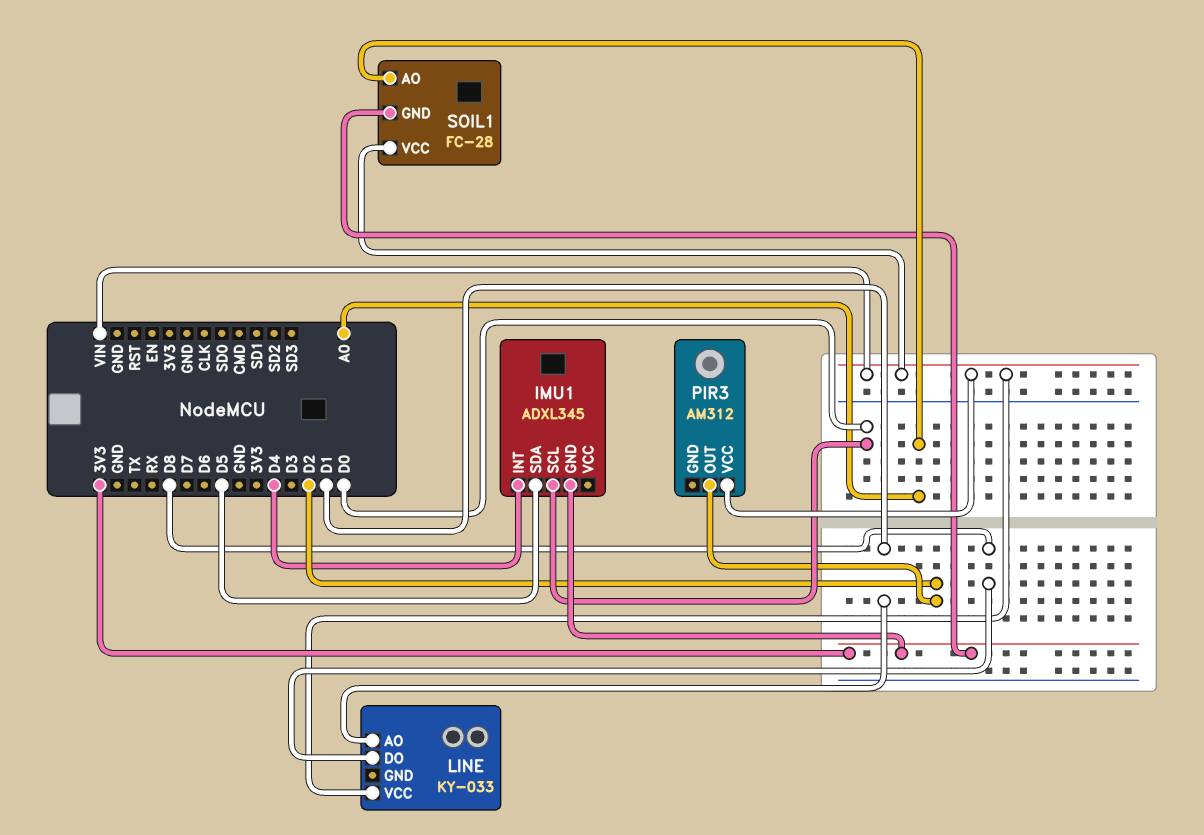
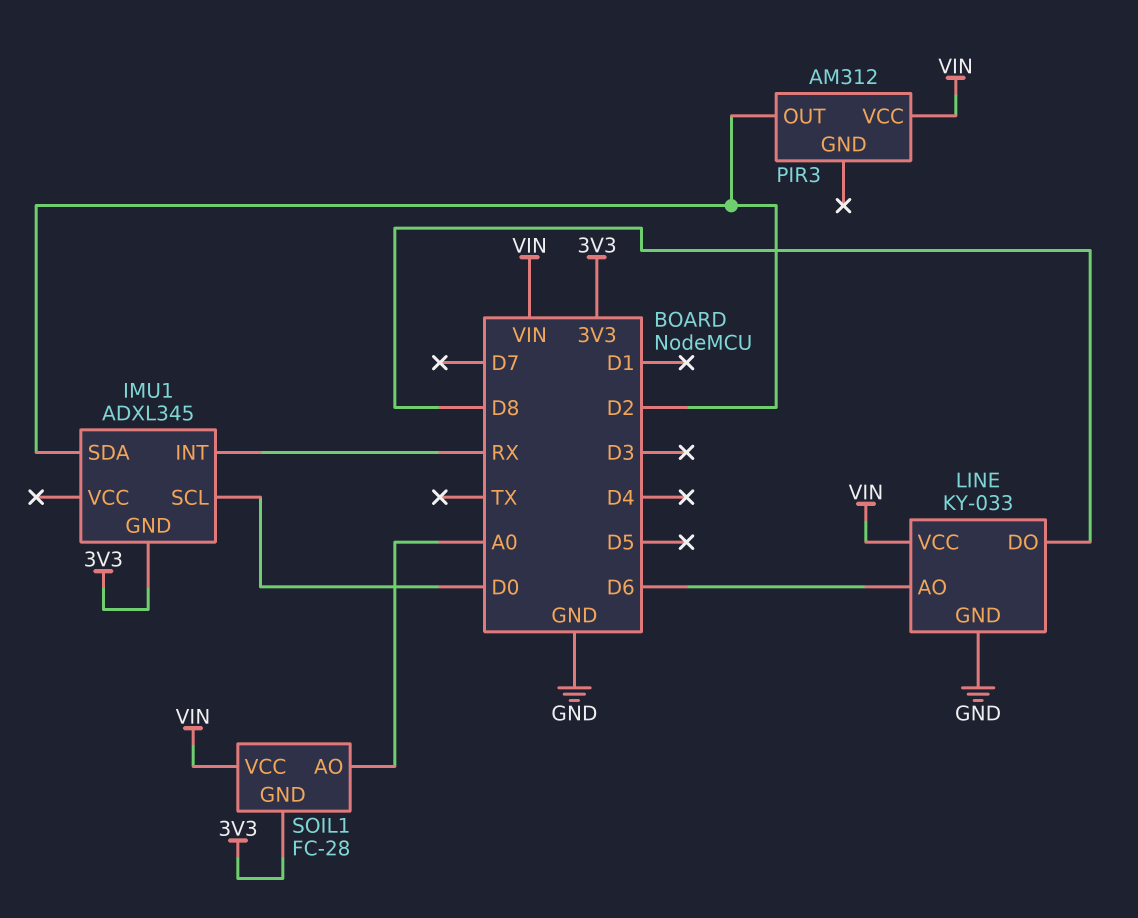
IMU1 pin INT: D4 -> RX
IMU1 pin SDA: D5 -> D2
LINE pin AO: D1 -> D6
LINE pin GND: none -> GND

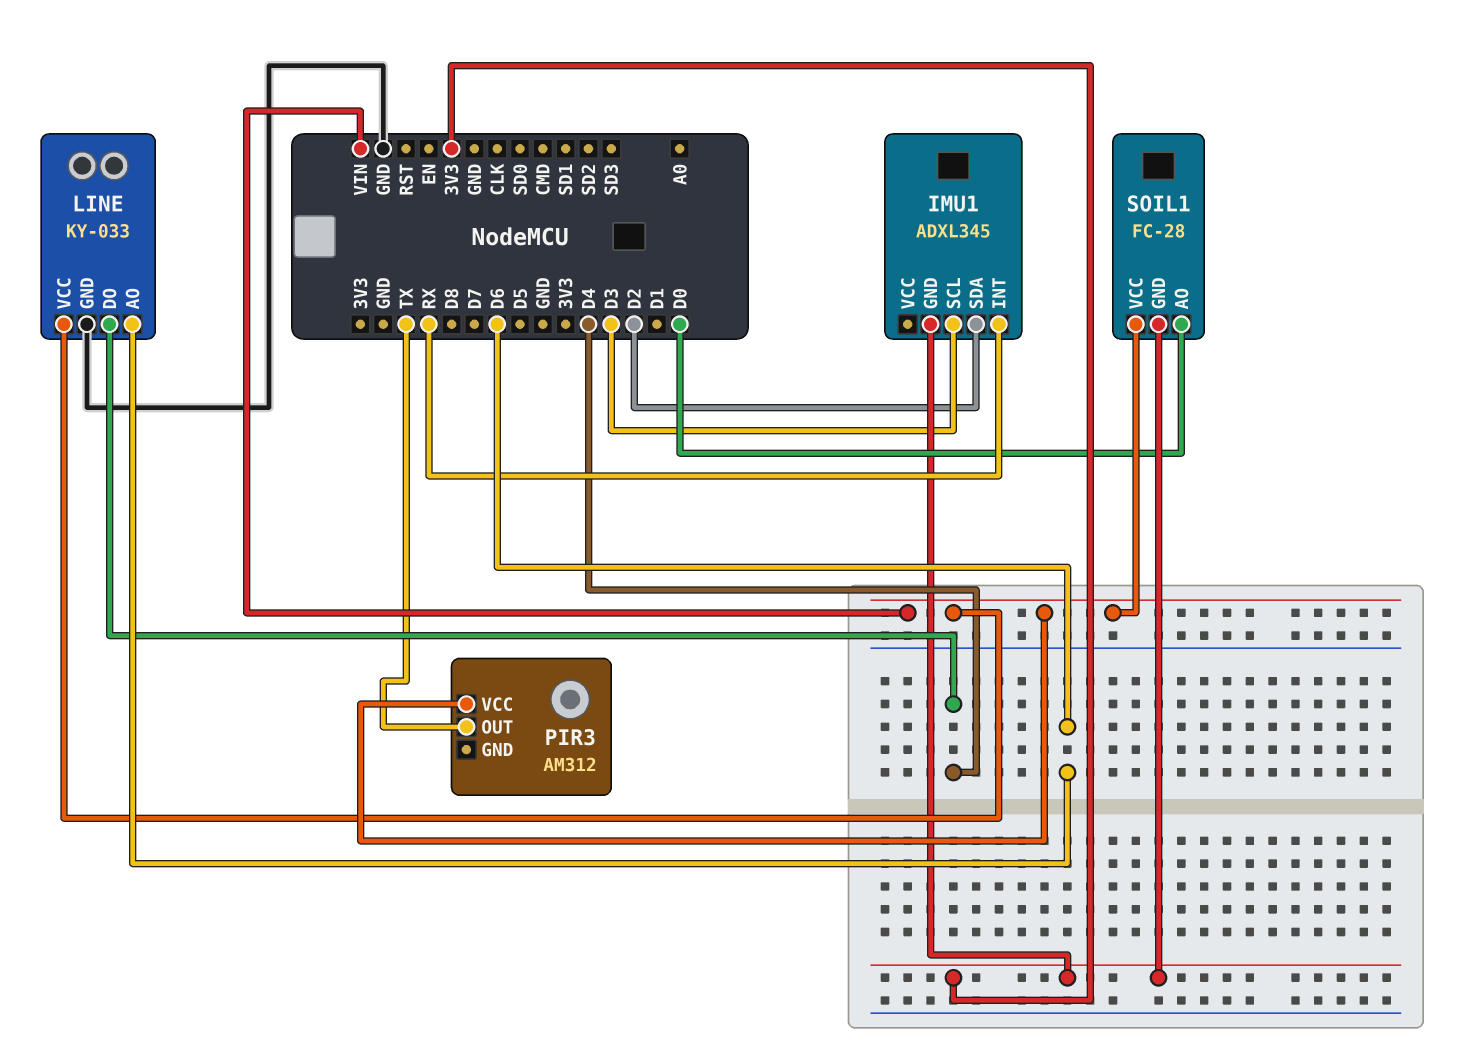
IMU1 pin SCL: D0 -> D3
LINE pin DO: D8 -> D4
PIR3 pin OUT: D2 -> TX
SOIL1 pin AO: A0 -> D0

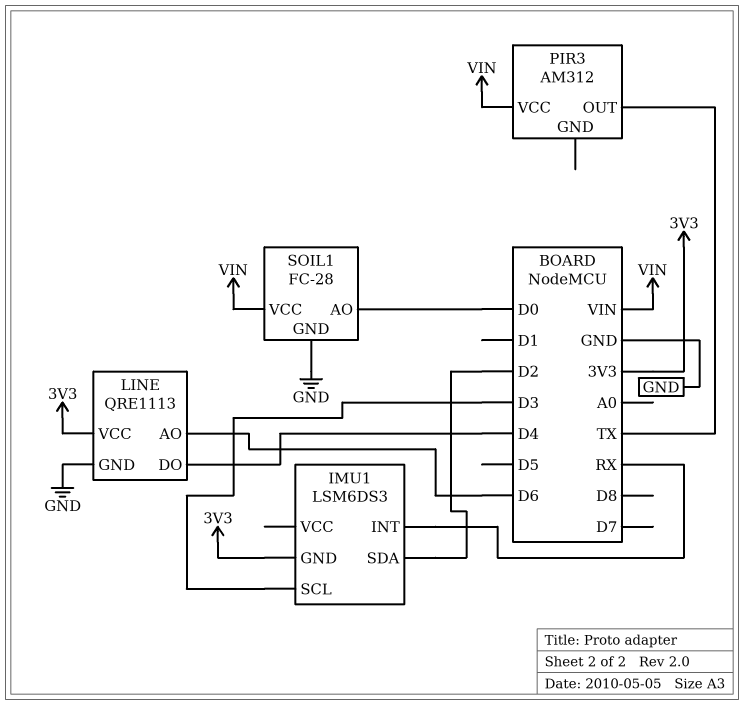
IMU1: ADXL345 -> LSM6DS3
LINE: KY-033 -> QRE1113
LINE pin VCC: VIN -> 3V3
SOIL1 pin GND: 3V3 -> GND

